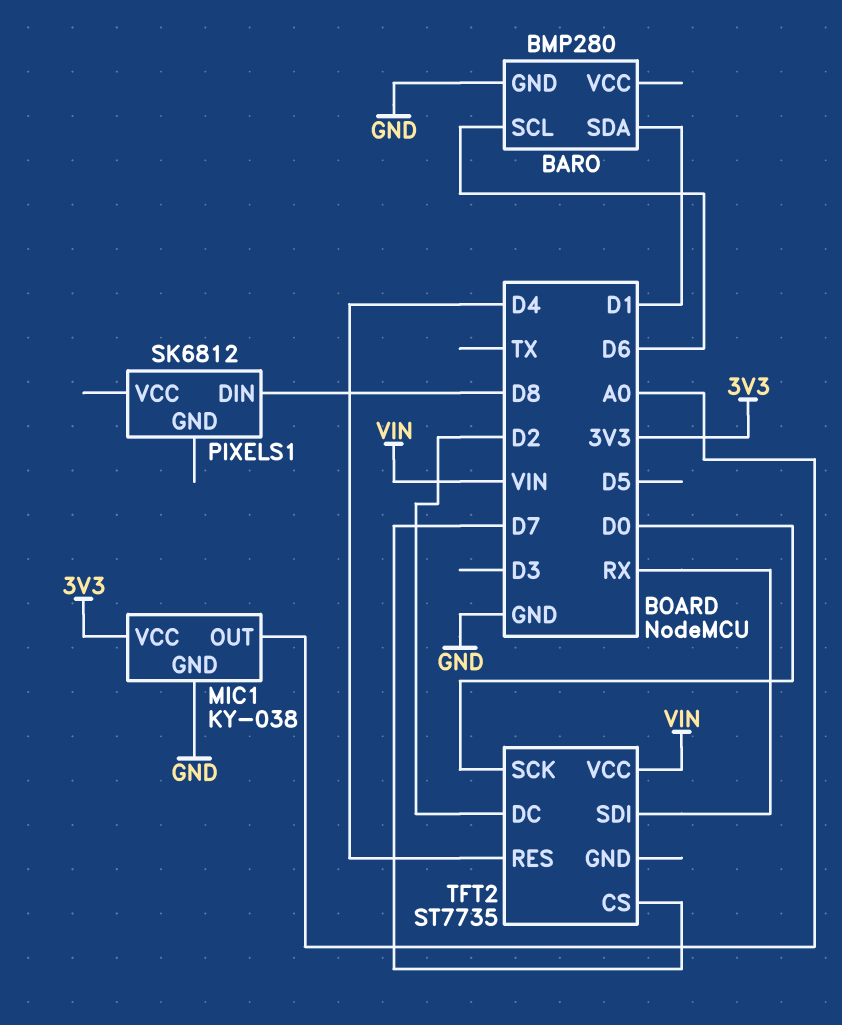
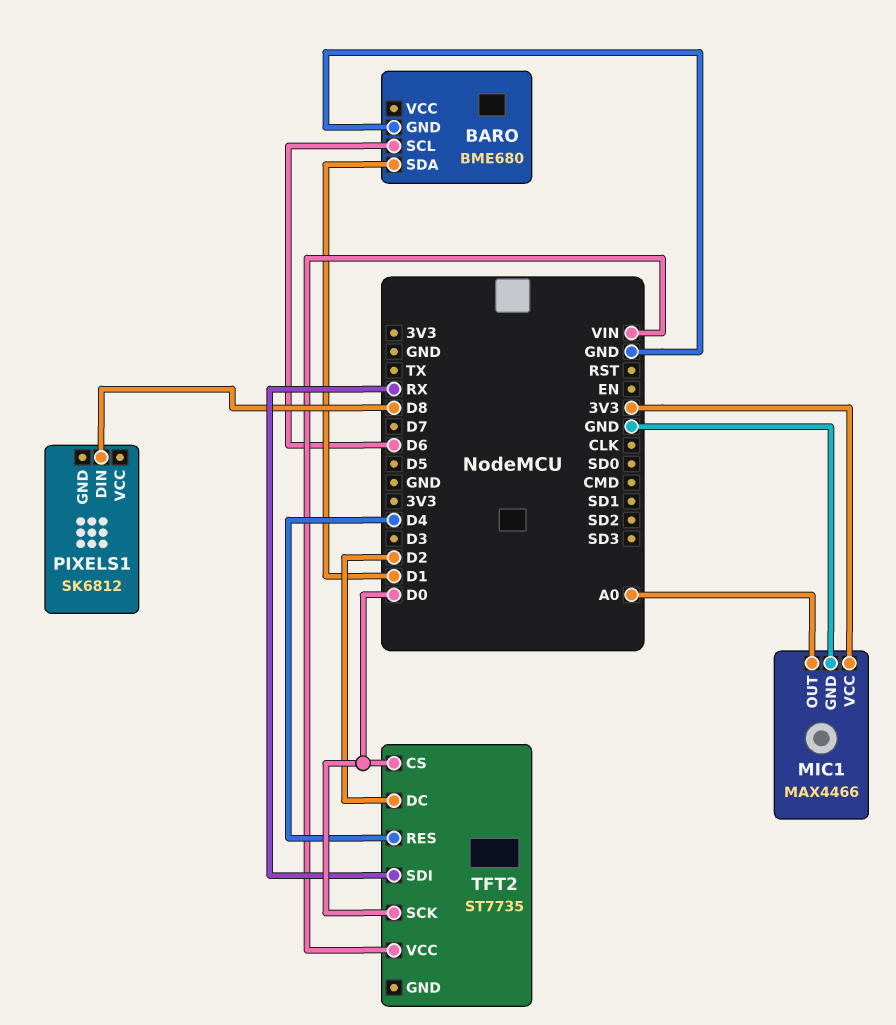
BARO: BMP280 -> BME680
MIC1: KY-038 -> MAX4466
TFT2 pin CS: D7 -> D0

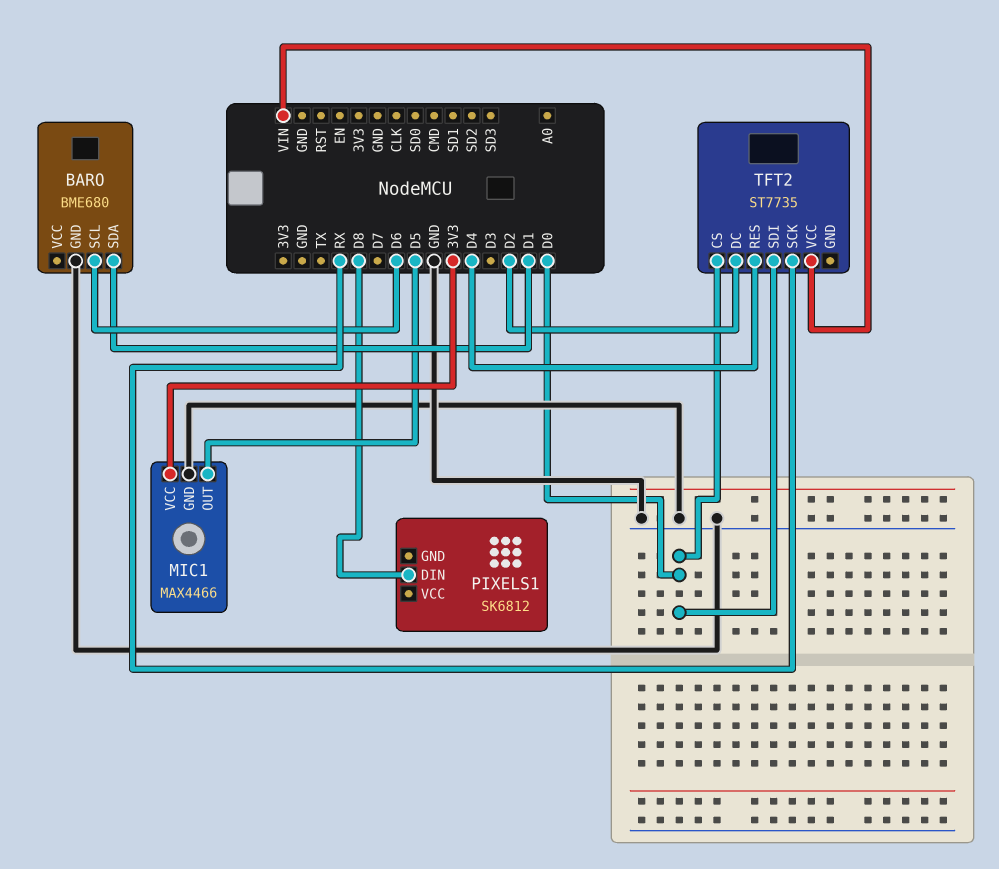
MIC1 pin OUT: A0 -> D5
TFT2 pin SCK: D0 -> RX
TFT2 pin SDI: RX -> D0

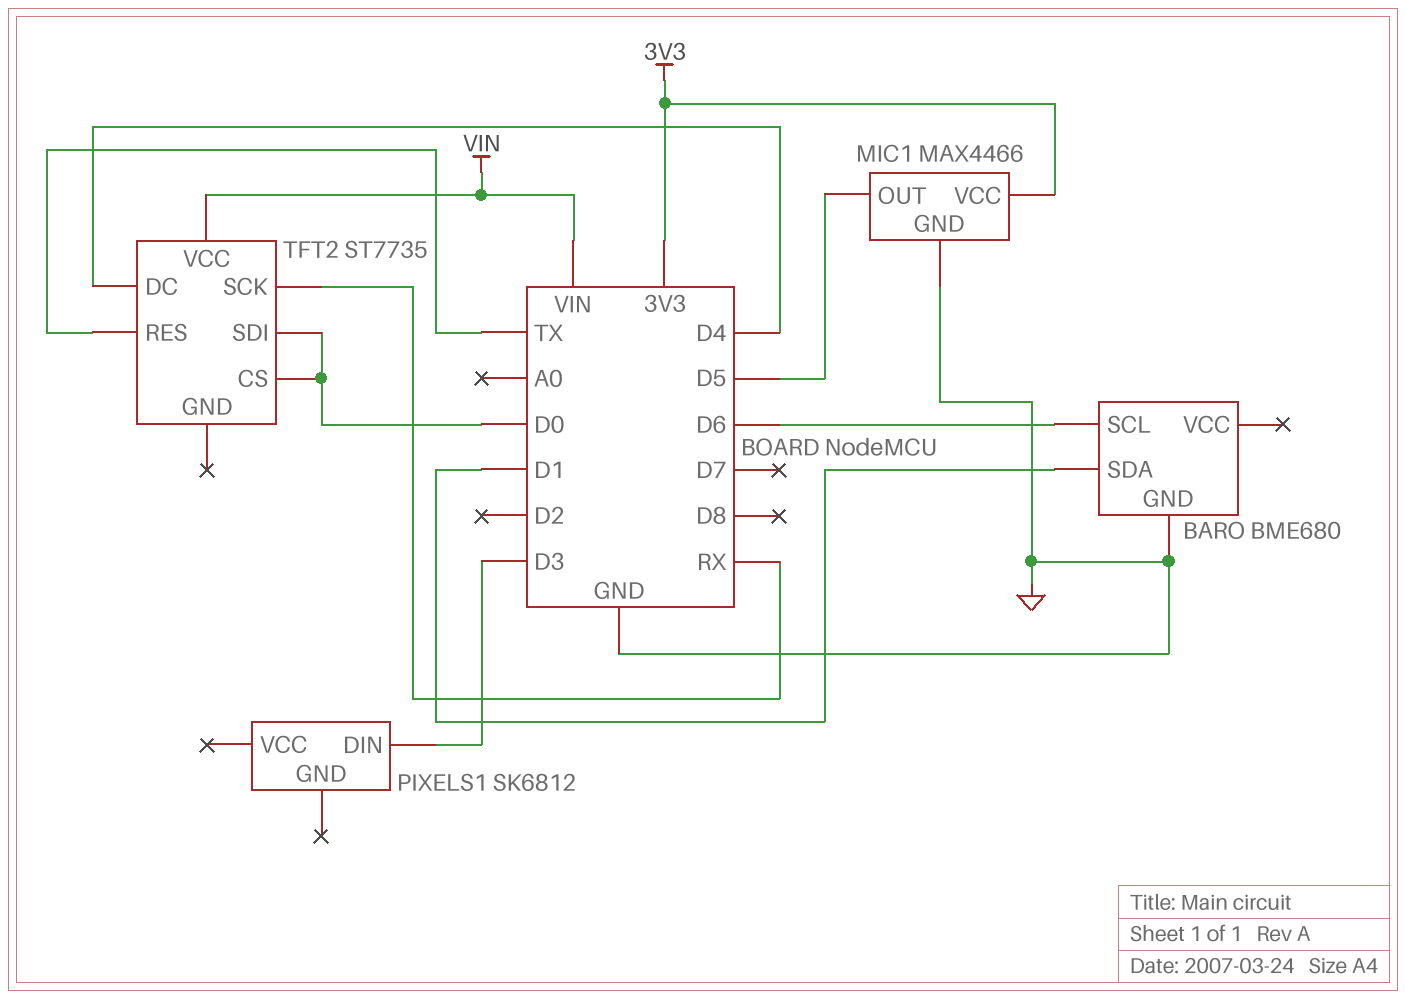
PIXELS1 pin DIN: D8 -> D3
TFT2 pin DC: D2 -> D4
TFT2 pin RES: D4 -> TX

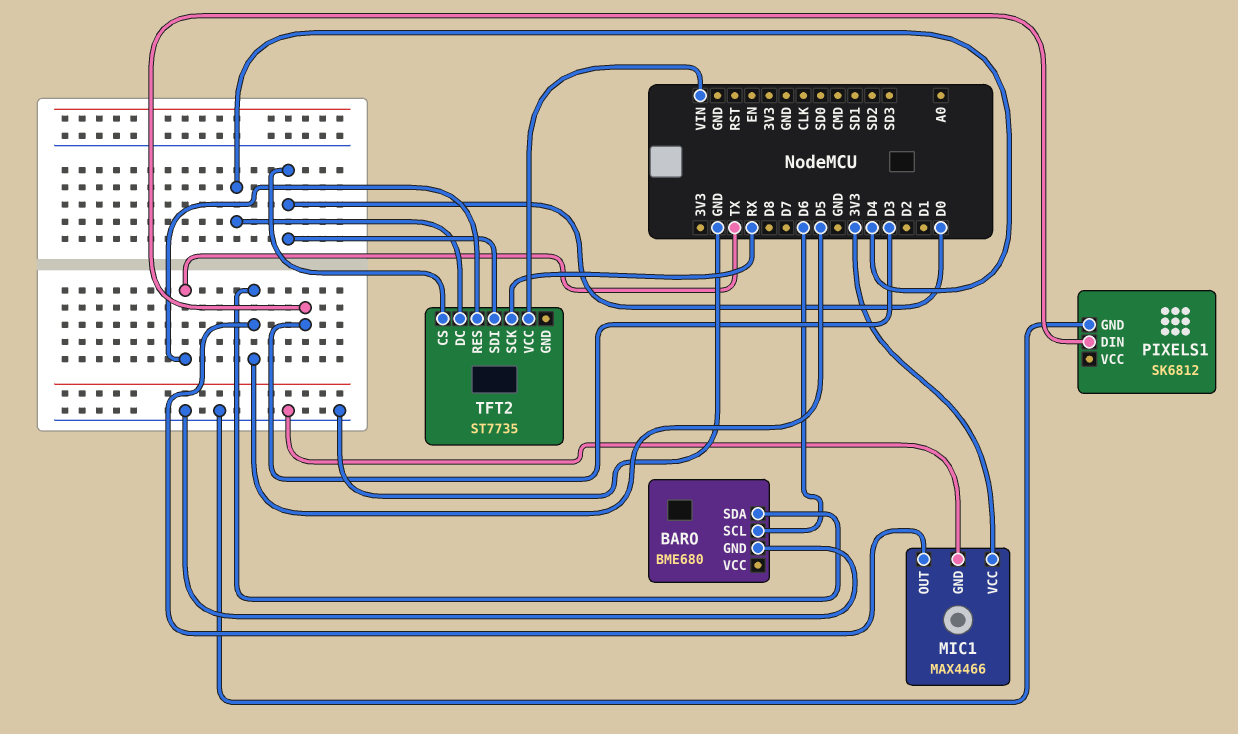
BARO pin SDA: D1 -> D5
PIXELS1 pin GND: none -> GND

